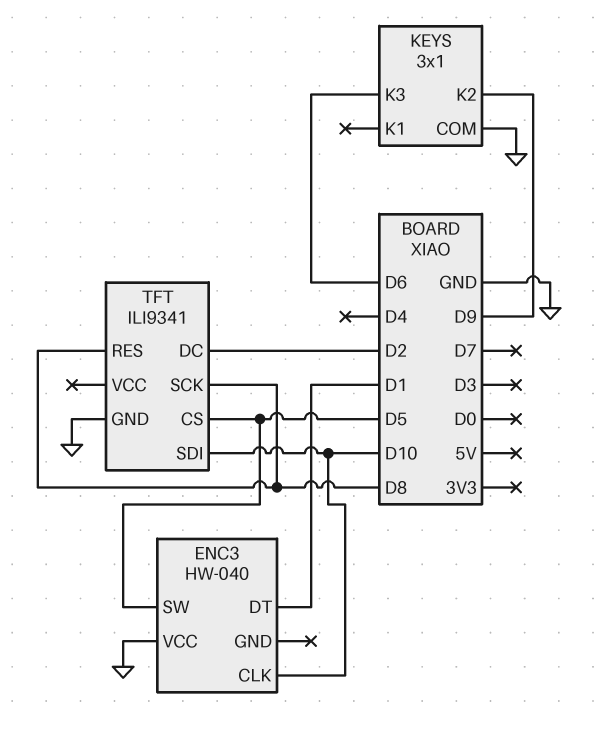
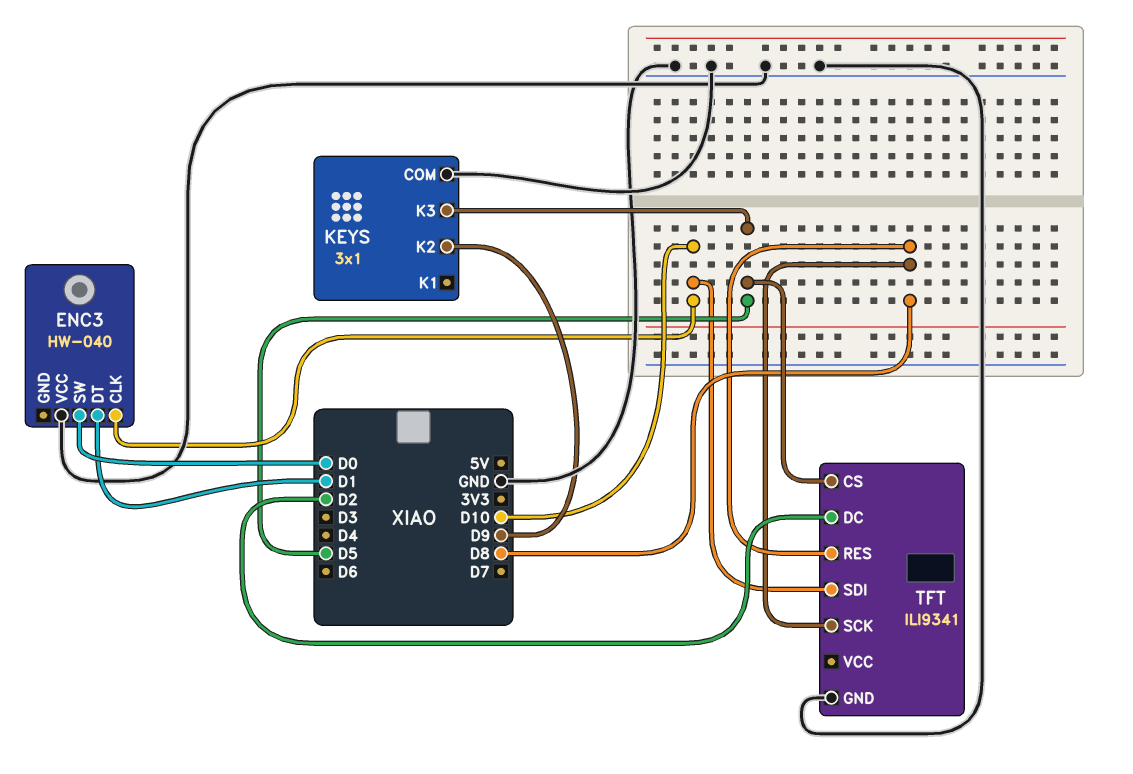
ENC3 pin SW: D5 -> D0
KEYS pin K3: D6 -> D5

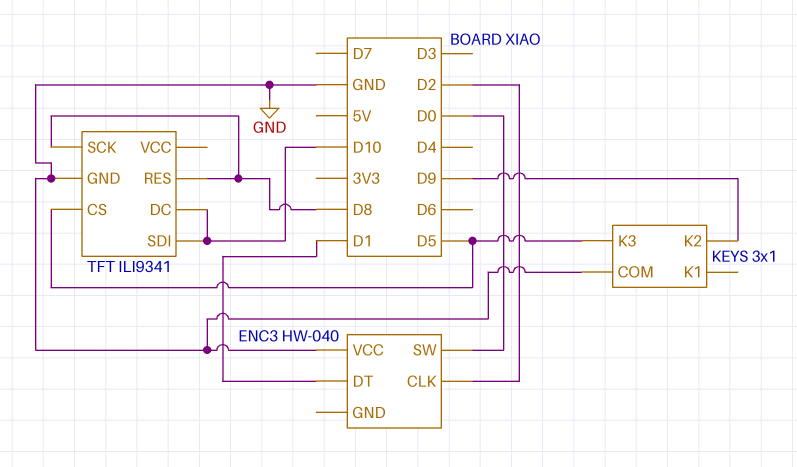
ENC3 pin CLK: D10 -> D2
TFT pin DC: D2 -> D10

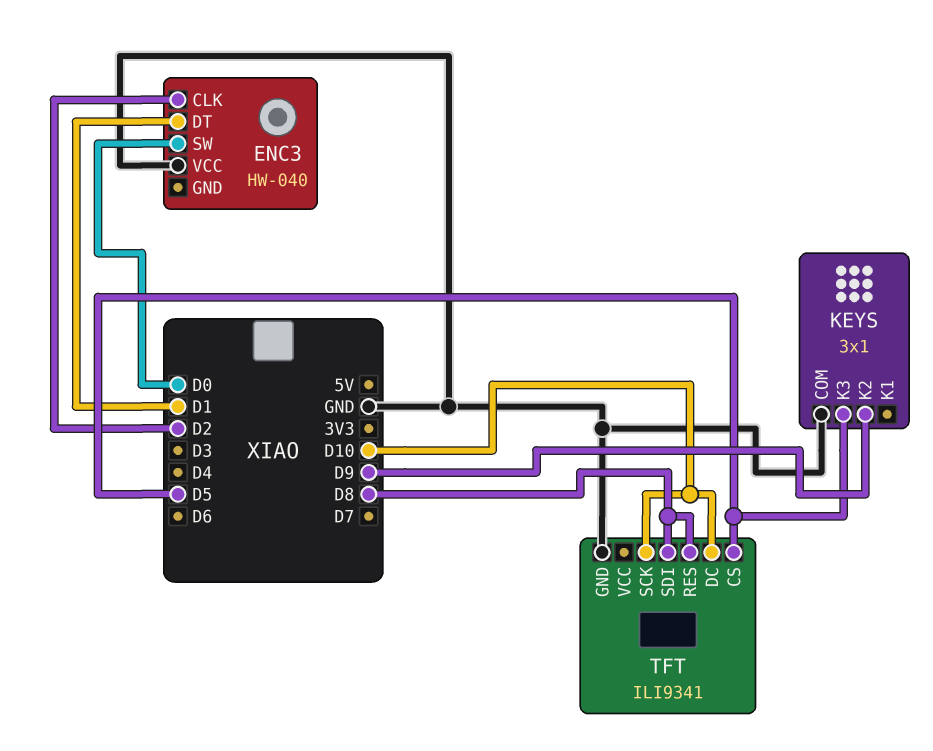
TFT pin SCK: D8 -> D10
TFT pin SDI: D10 -> D8

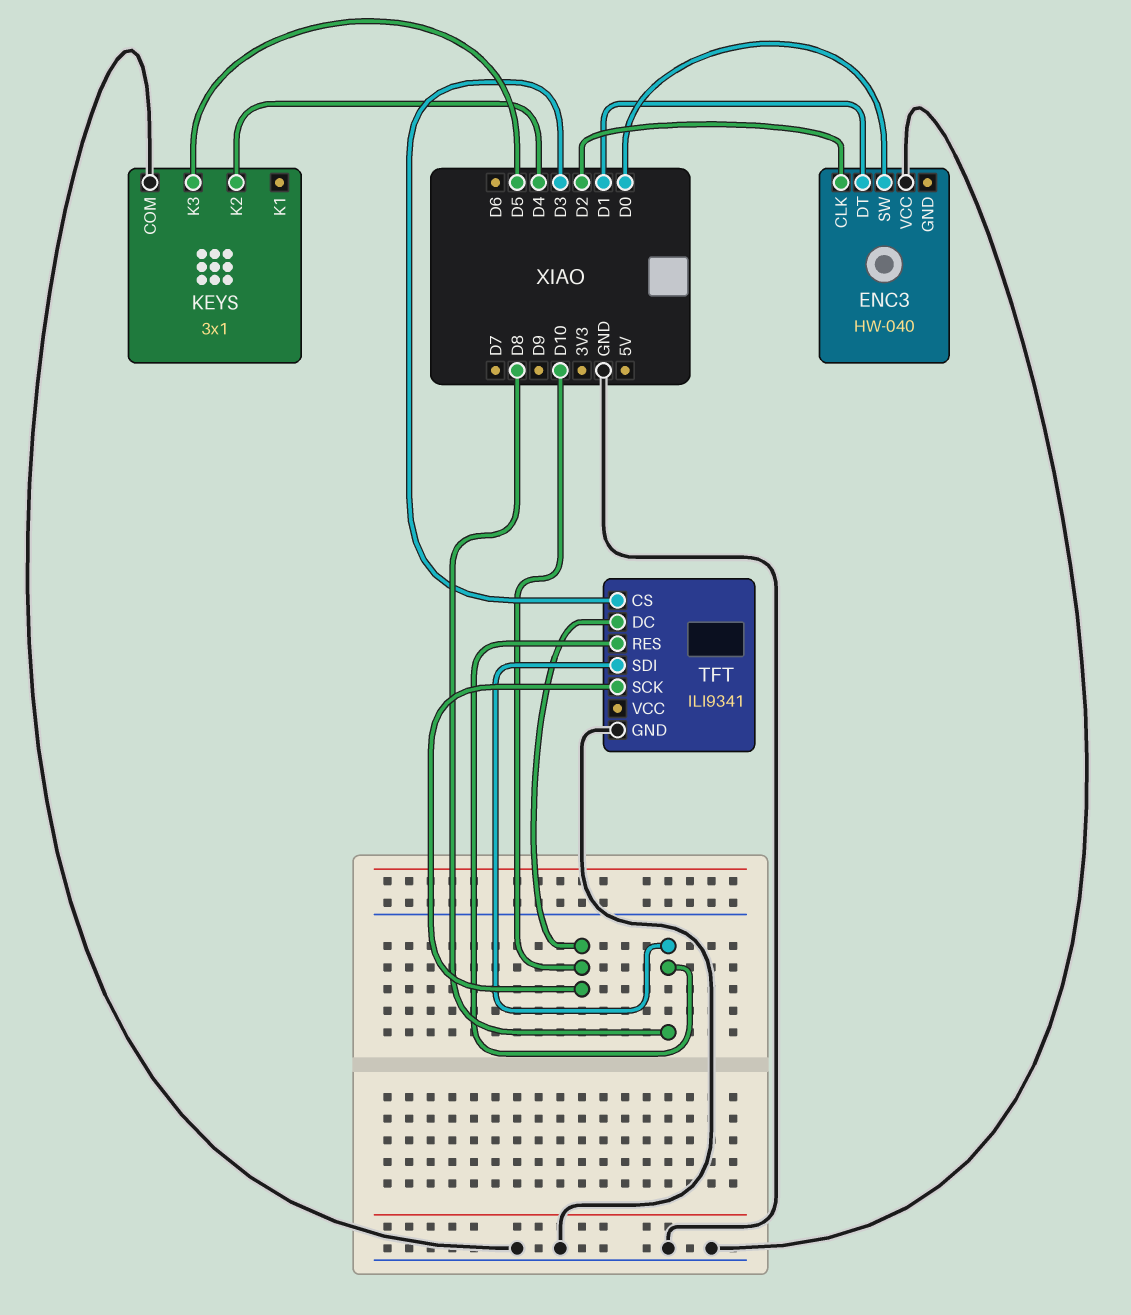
KEYS pin K2: D9 -> D4
TFT pin CS: D5 -> D3

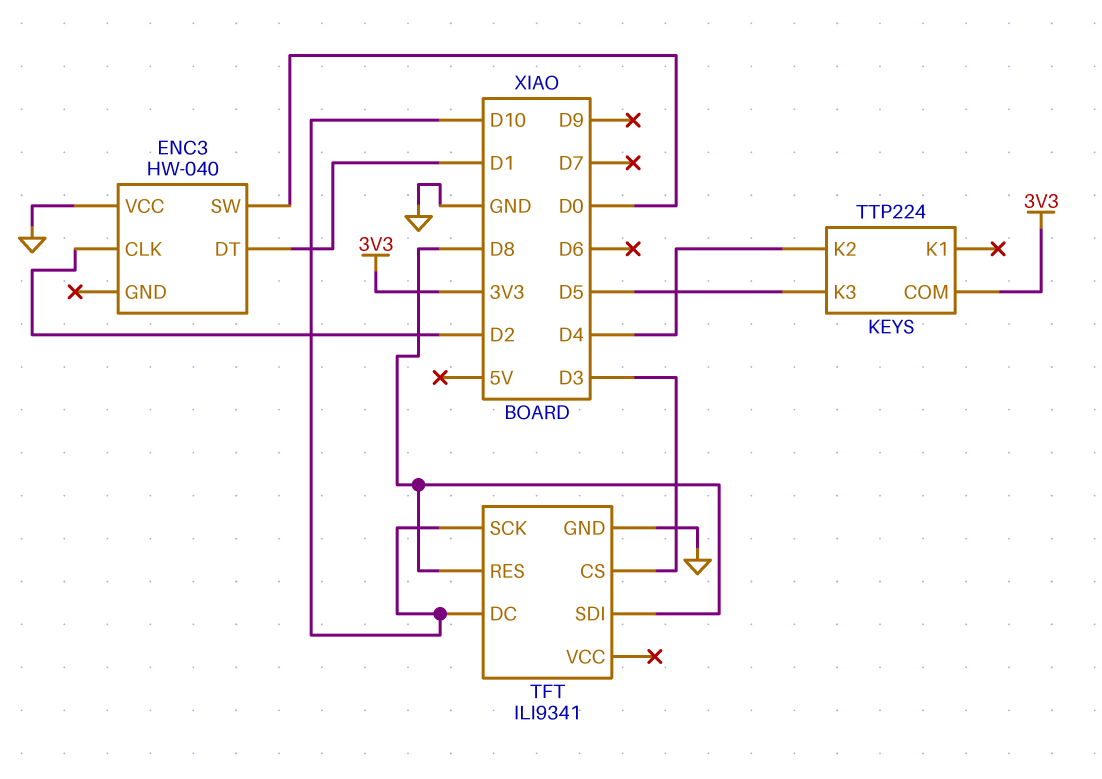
KEYS: 3x1 -> TTP224
KEYS pin COM: GND -> 3V3

